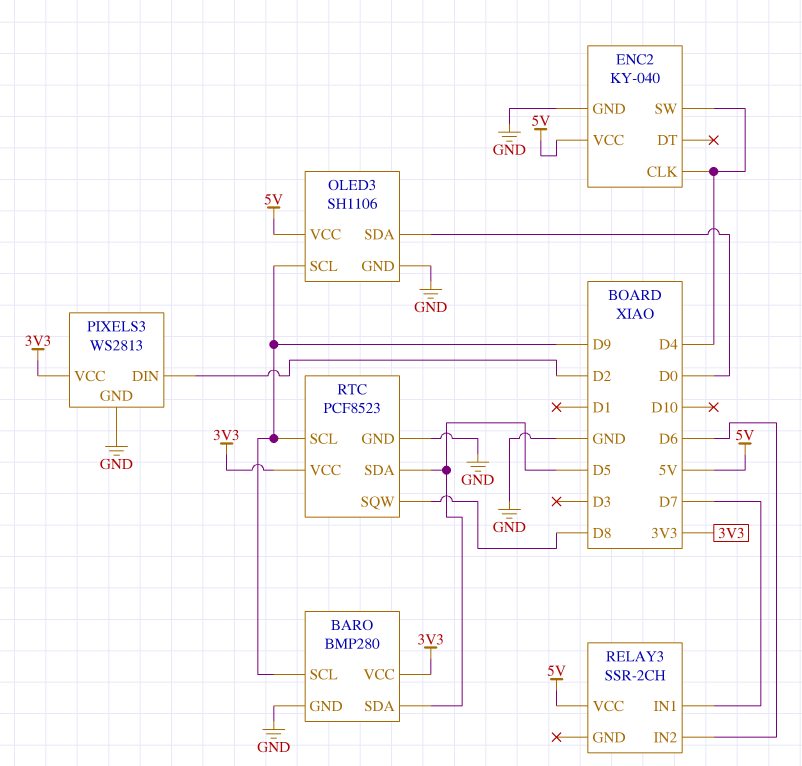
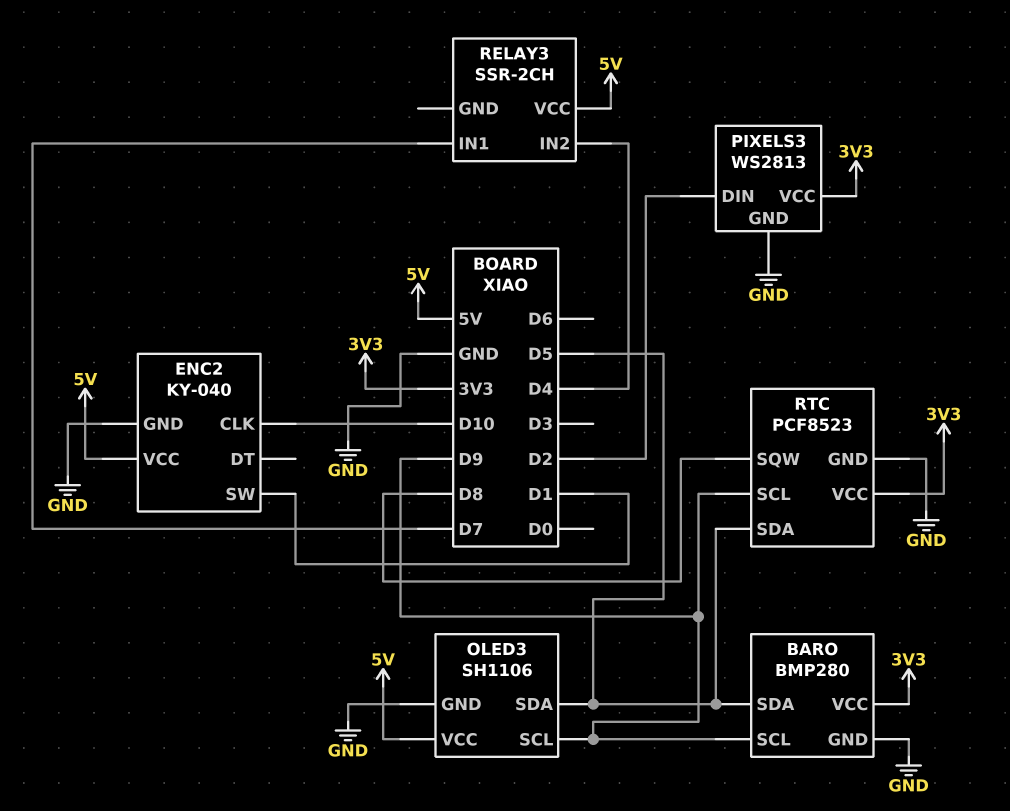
ENC2 pin CLK: D4 -> D10
ENC2 pin SW: D4 -> D1
OLED3 pin SDA: D0 -> D5
RELAY3 pin IN2: D6 -> D4

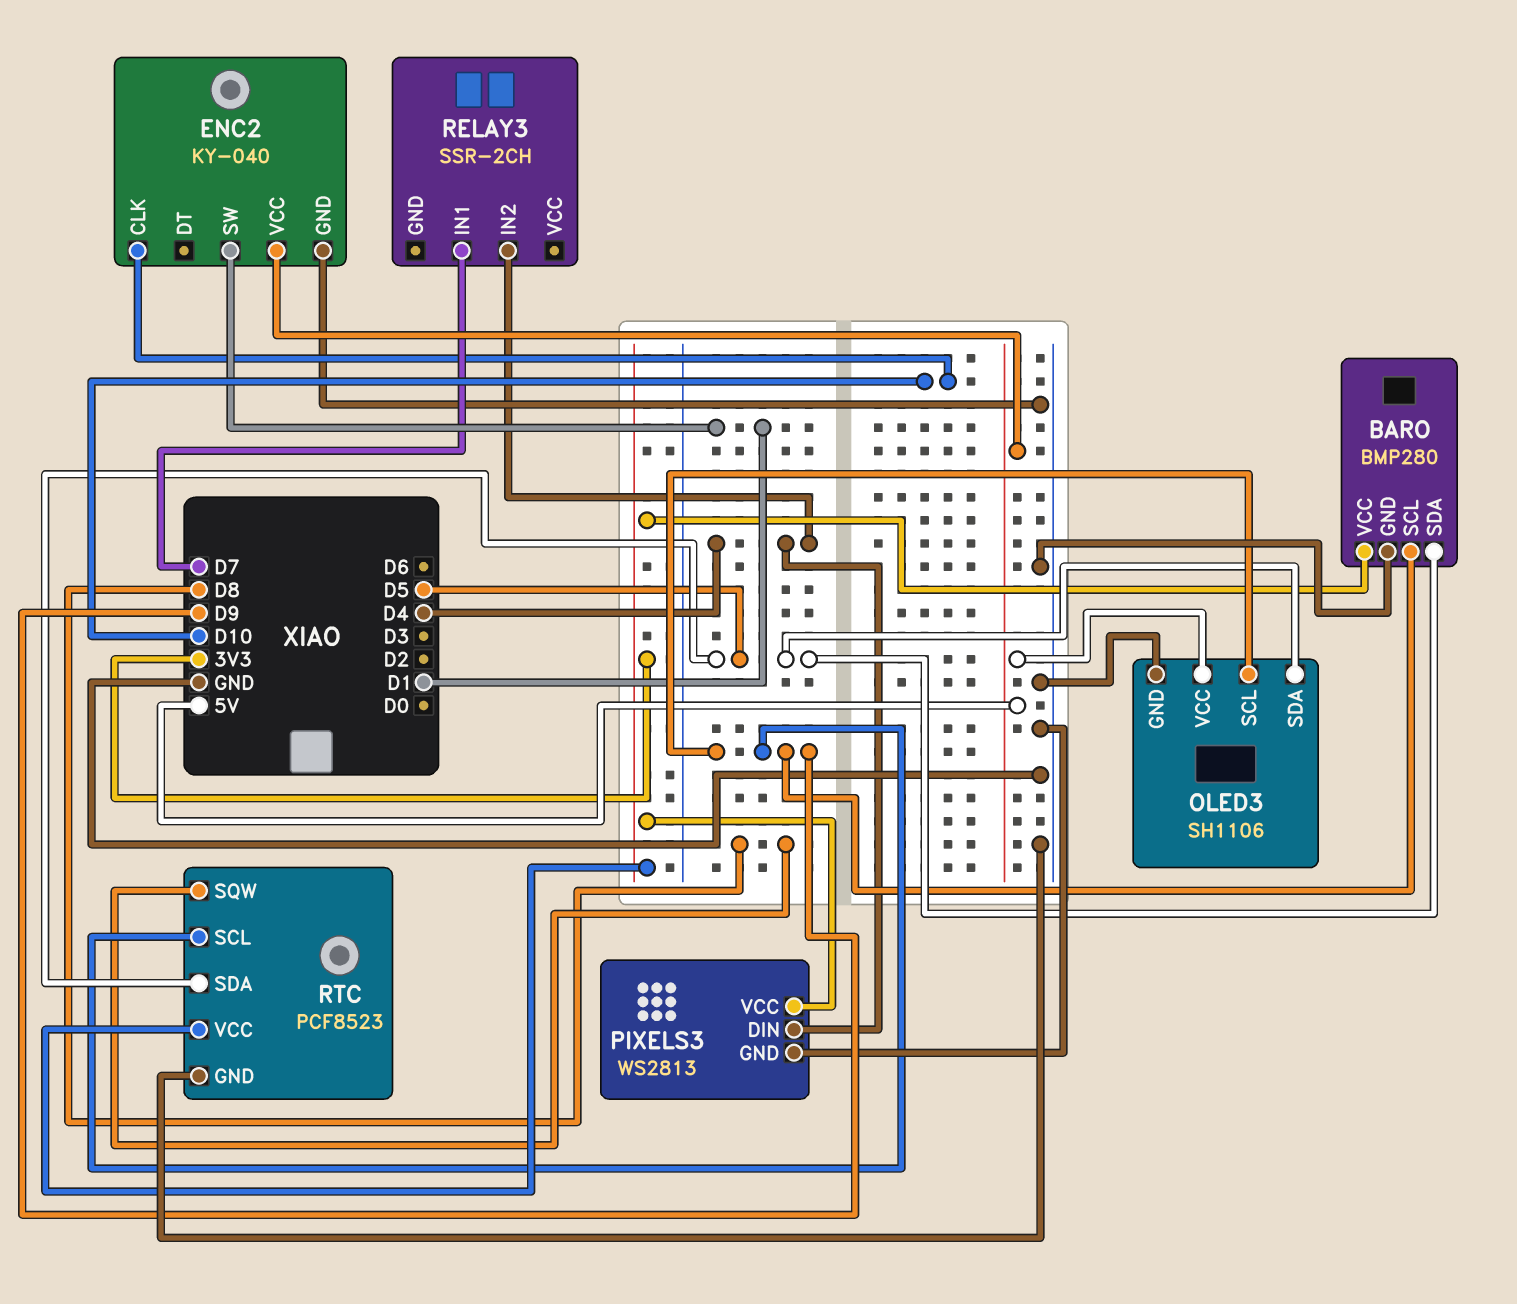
PIXELS3 pin DIN: D2 -> D4
RELAY3 pin VCC: 5V -> none

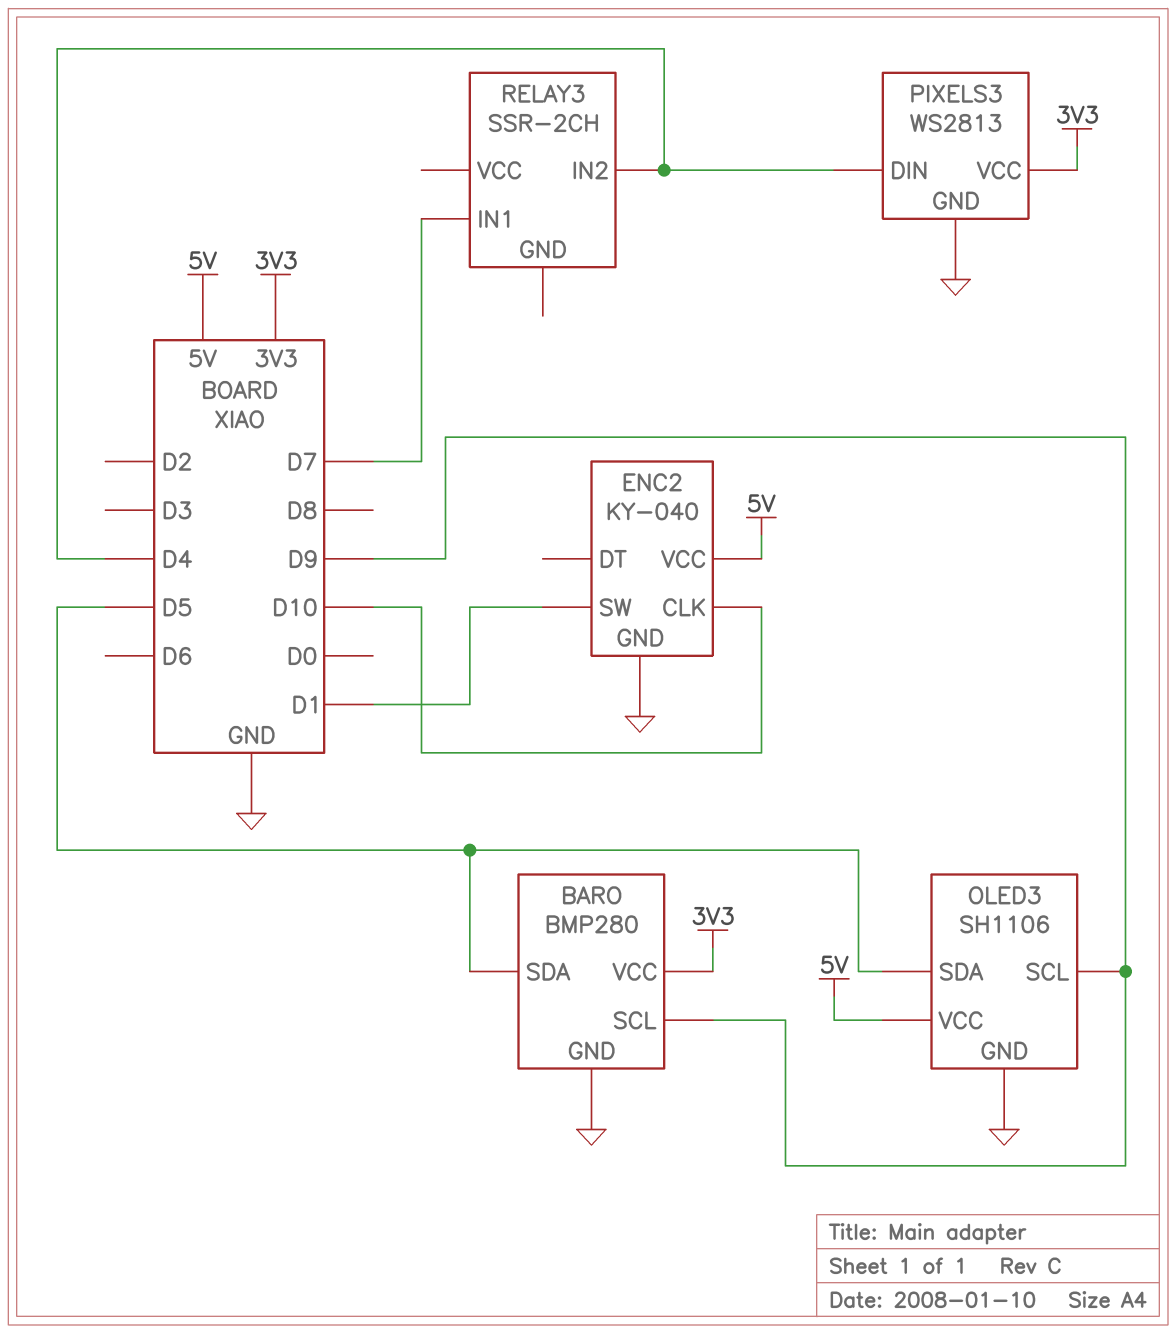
RTC: PCF8523 -> none
RTC pin GND: GND -> none
RTC pin SCL: D9 -> none
RTC pin SDA: D5 -> none
RTC pin SQW: D8 -> none
RTC pin VCC: 3V3 -> none

